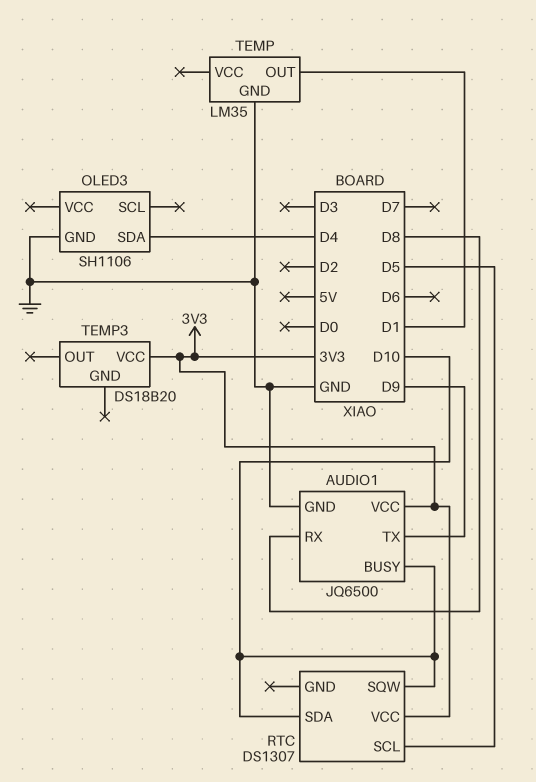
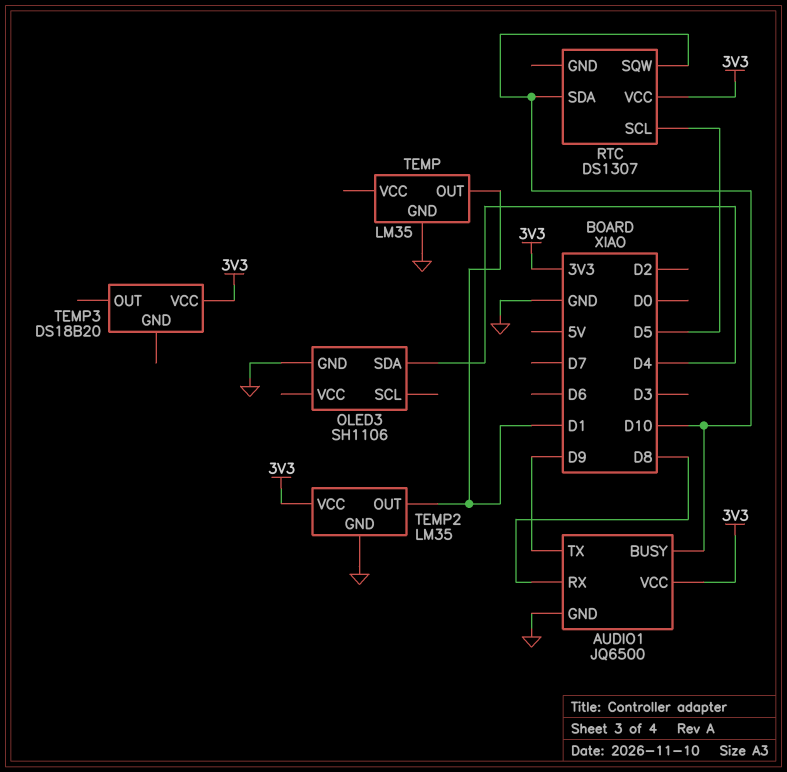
TEMP2: none -> LM35
TEMP2 pin GND: none -> GND
TEMP2 pin OUT: none -> D1
TEMP2 pin VCC: none -> 3V3

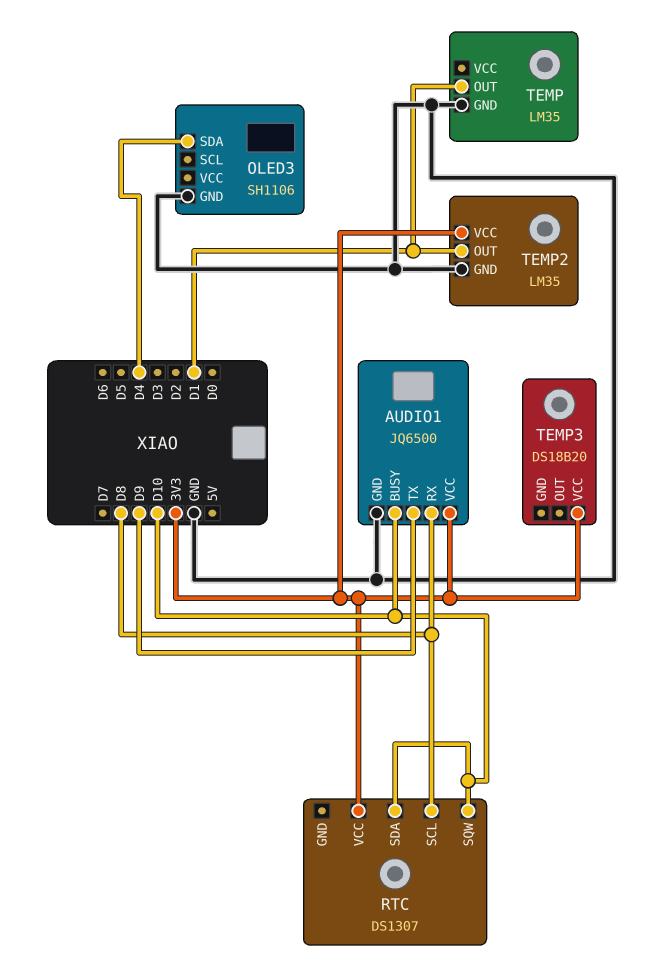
RTC pin SCL: D5 -> D8

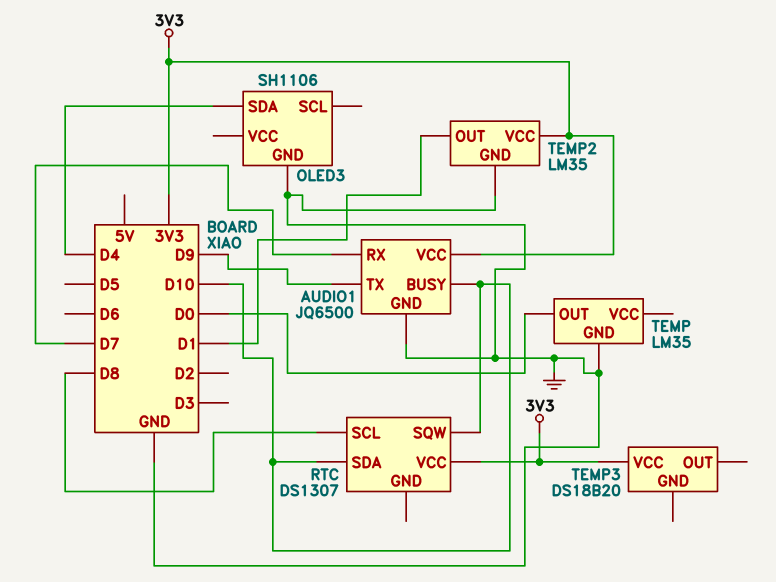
AUDIO1 pin RX: D8 -> D7
TEMP pin OUT: D1 -> D0

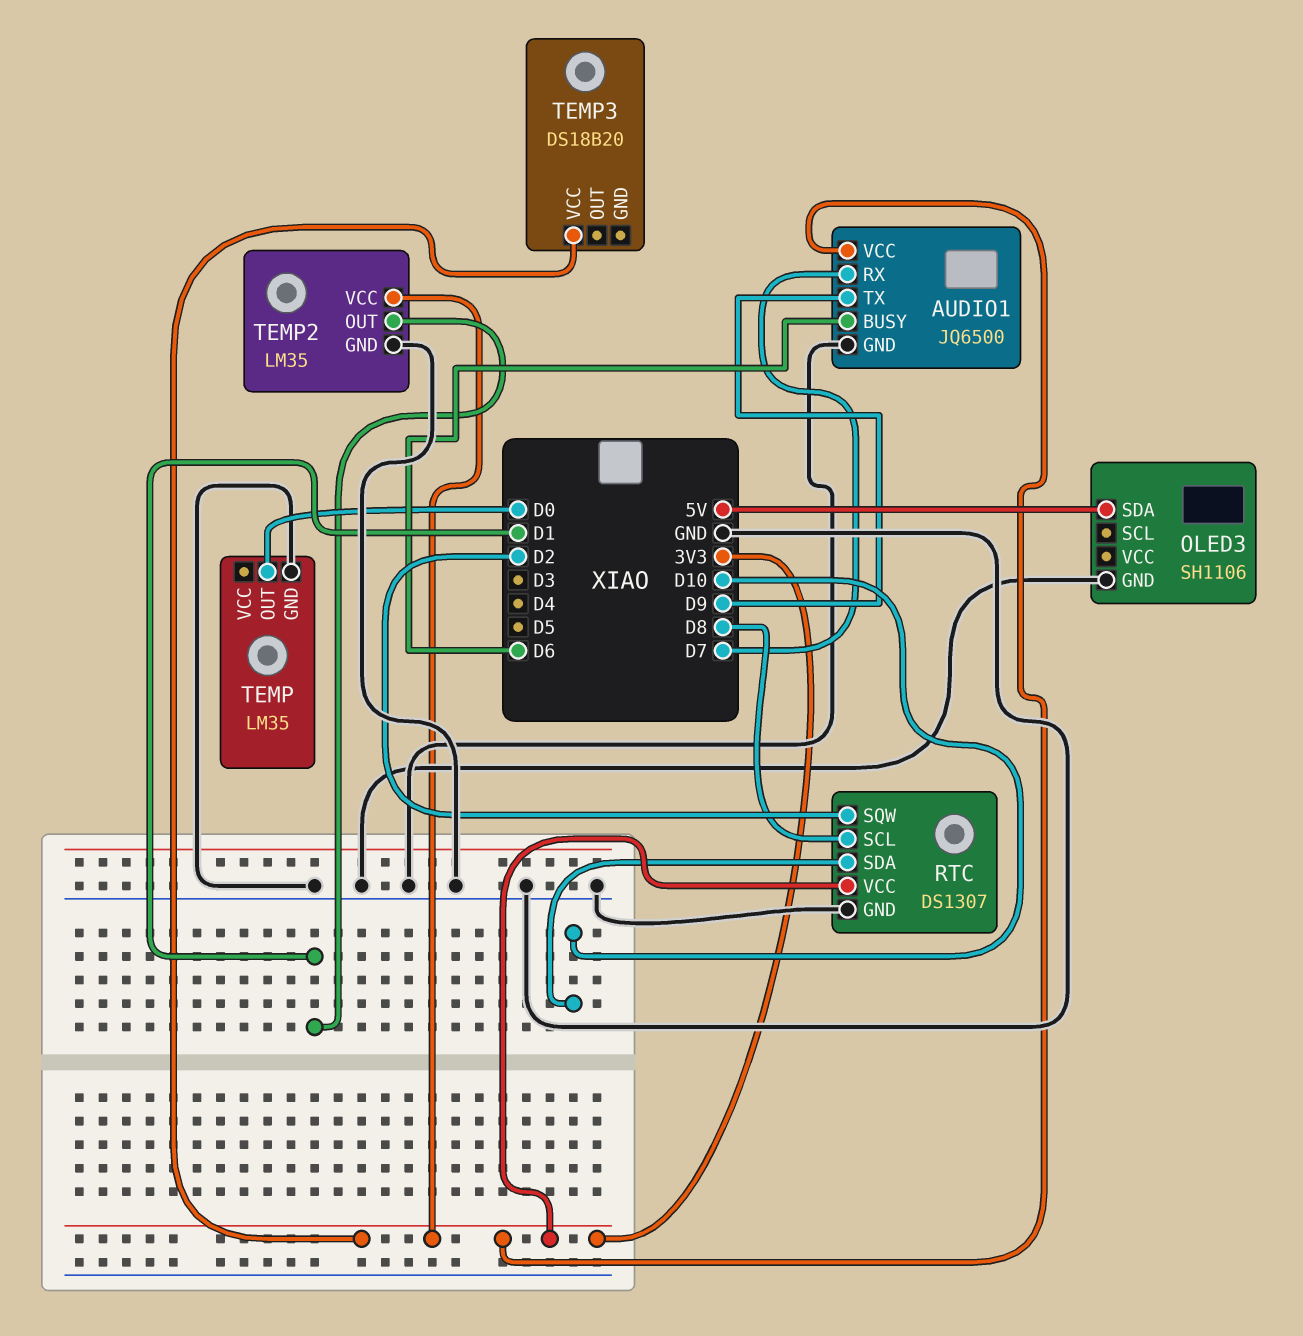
AUDIO1 pin BUSY: D10 -> D6
OLED3 pin SDA: D4 -> 5V
RTC pin GND: none -> GND
RTC pin SQW: D10 -> D2

